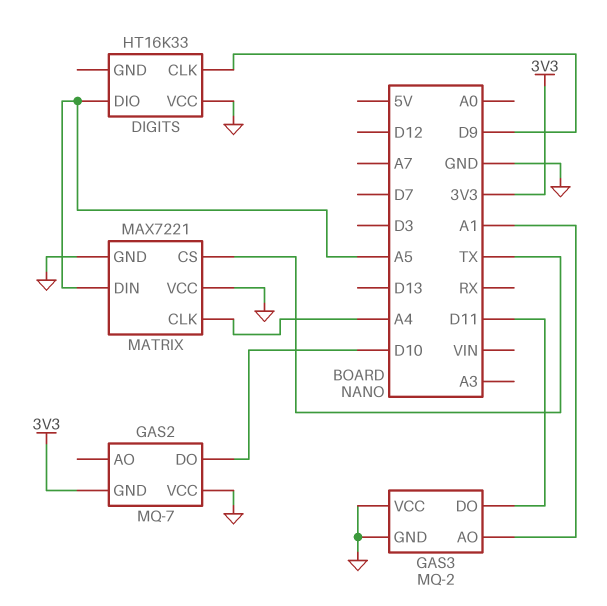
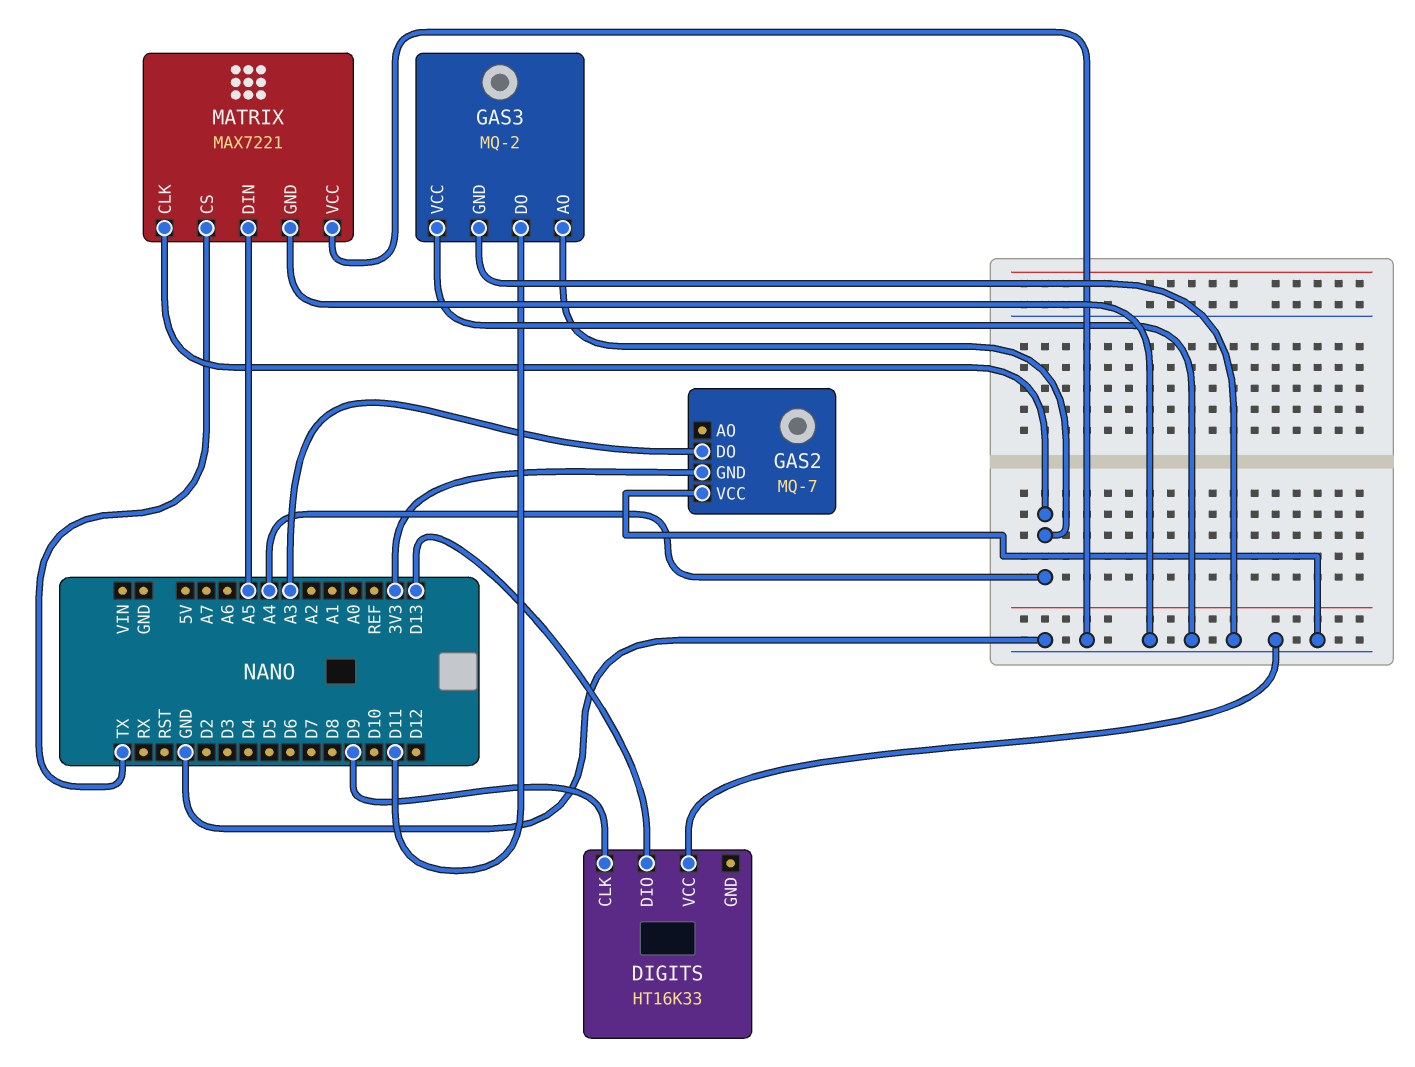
DIGITS pin DIO: A5 -> D13
GAS2 pin DO: D10 -> A3
GAS3 pin AO: A1 -> A4

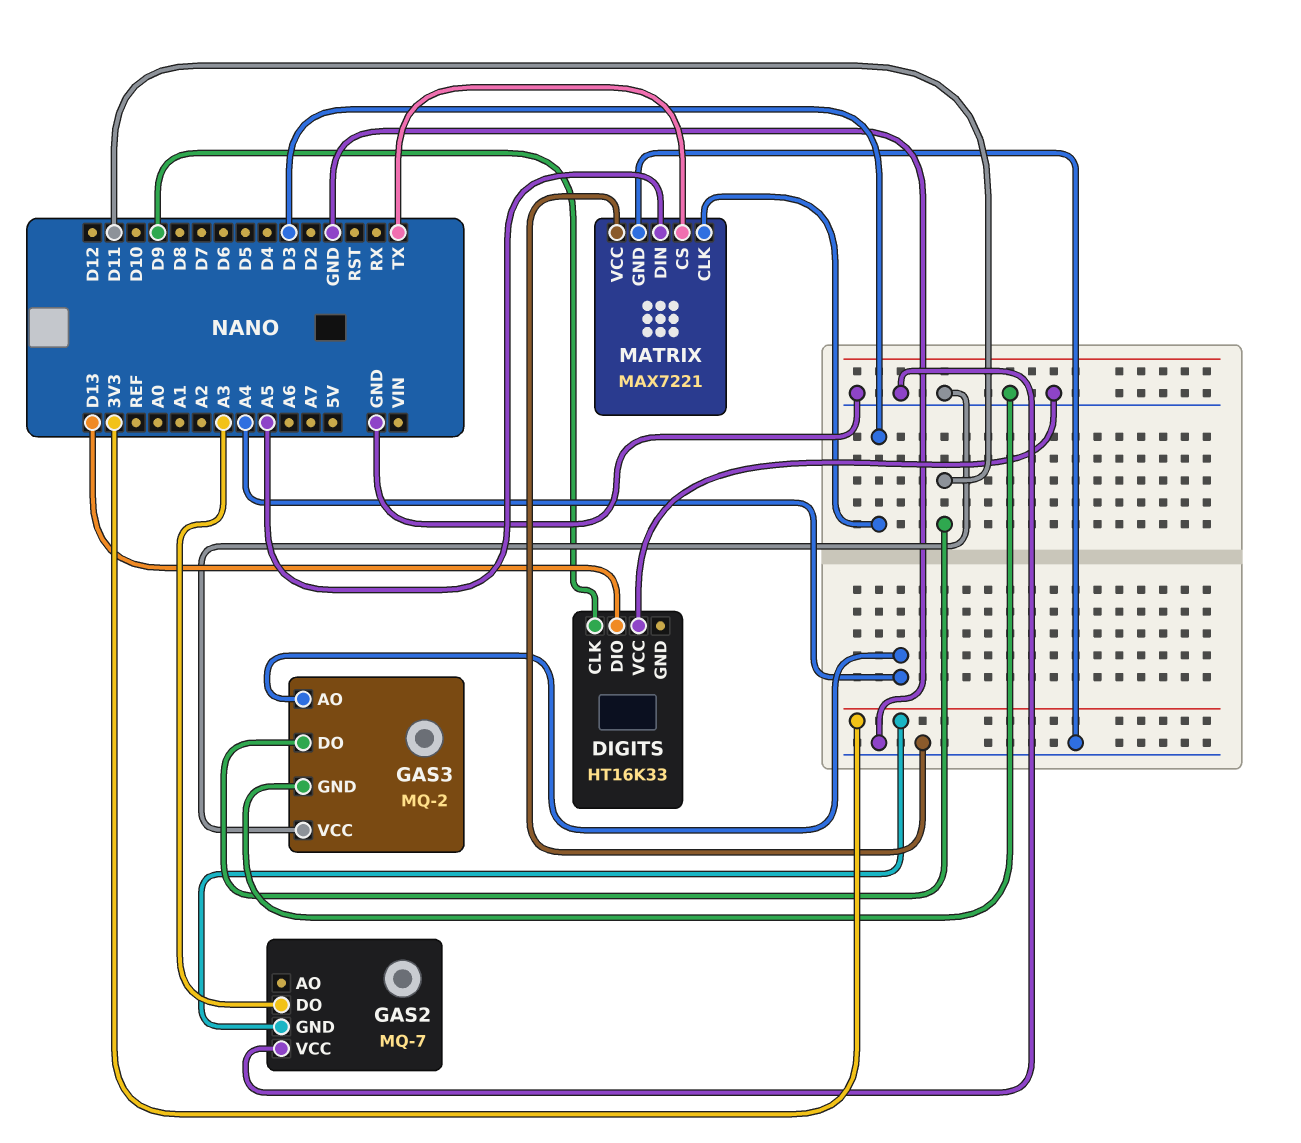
MATRIX pin CLK: A4 -> D3

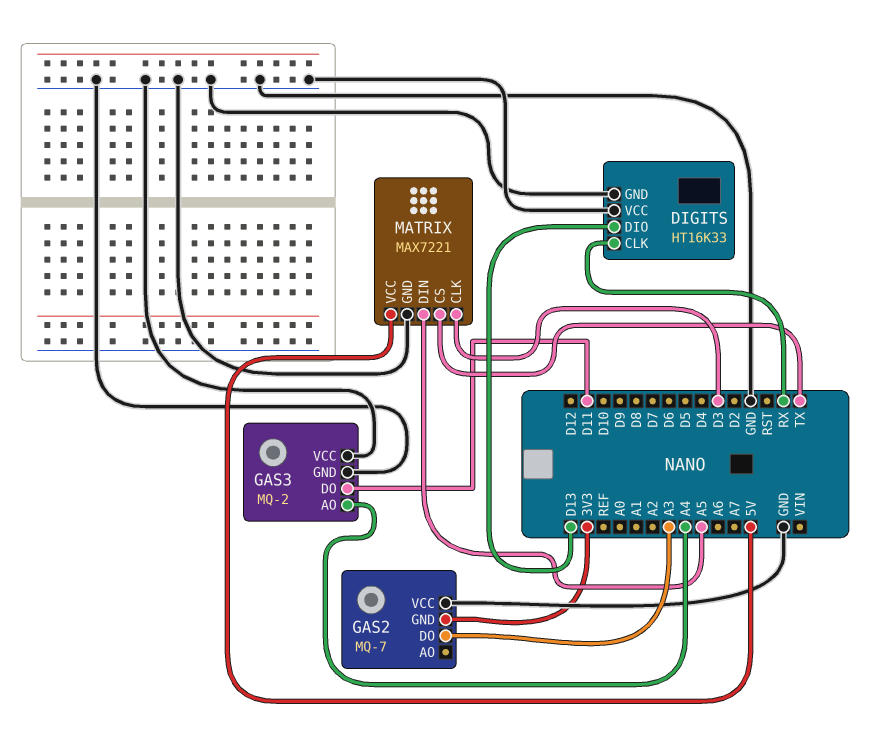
DIGITS pin CLK: D9 -> RX
DIGITS pin GND: none -> GND
MATRIX pin VCC: GND -> 5V

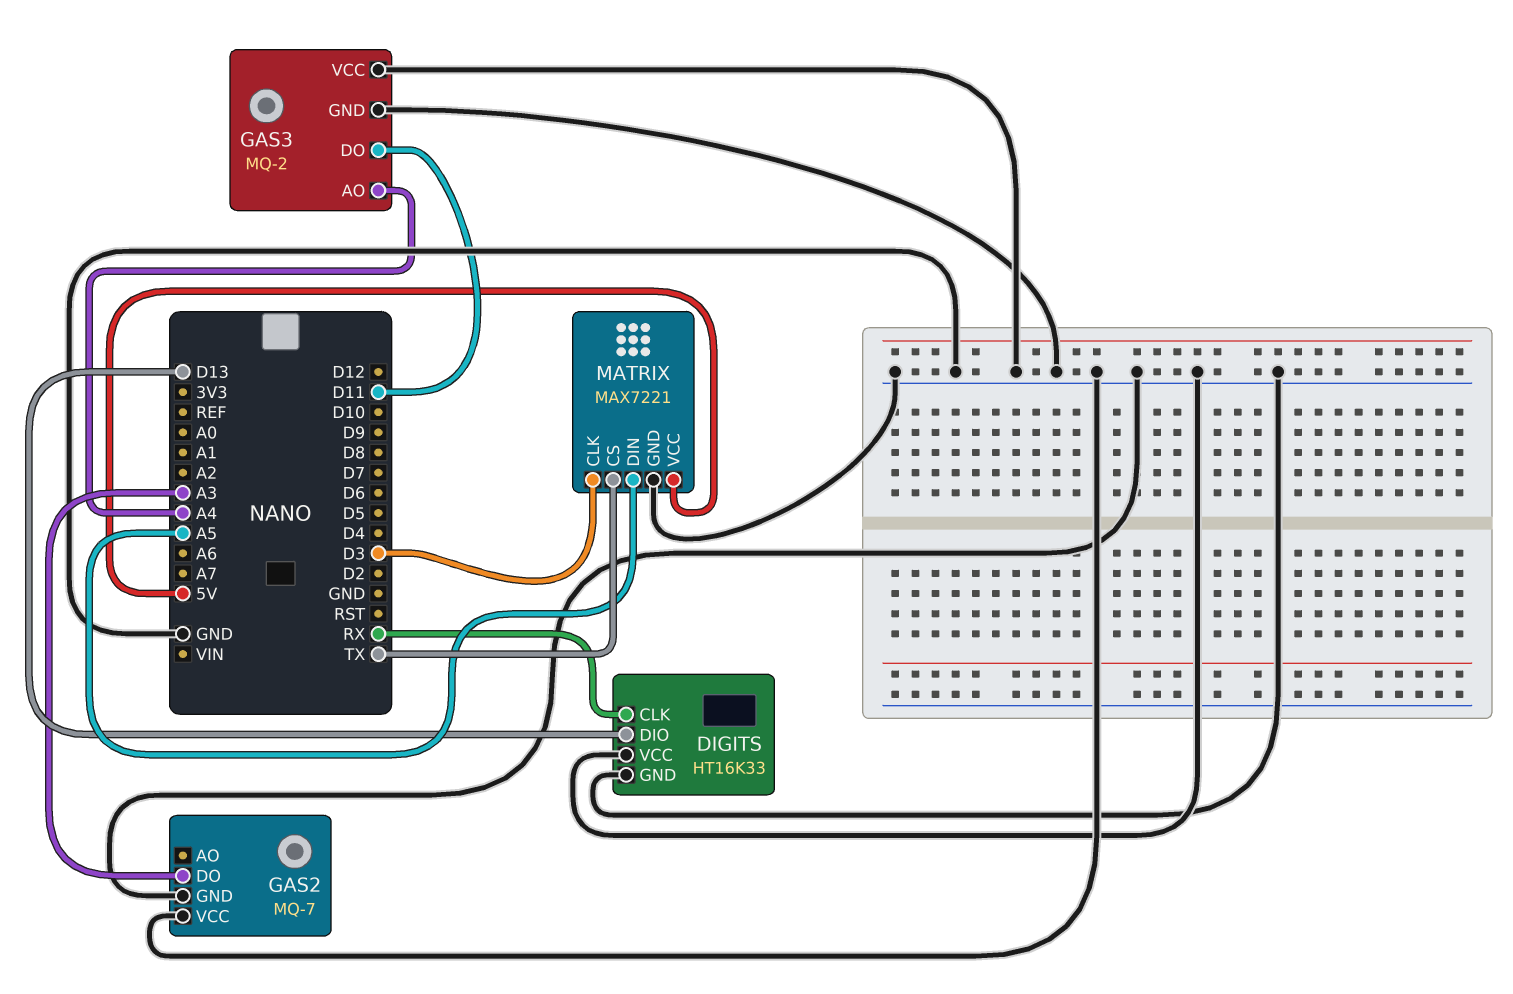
GAS2 pin GND: 3V3 -> GND

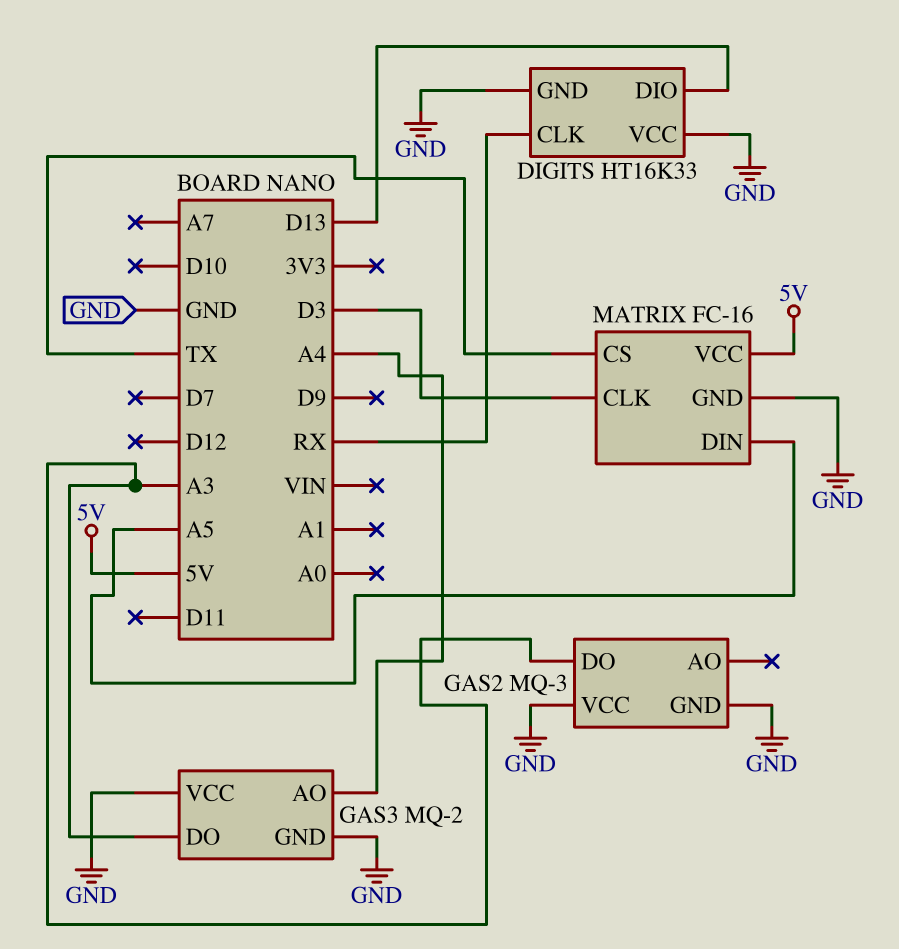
GAS2: MQ-7 -> MQ-3
GAS3 pin DO: D11 -> A3
MATRIX: MAX7221 -> FC-16

